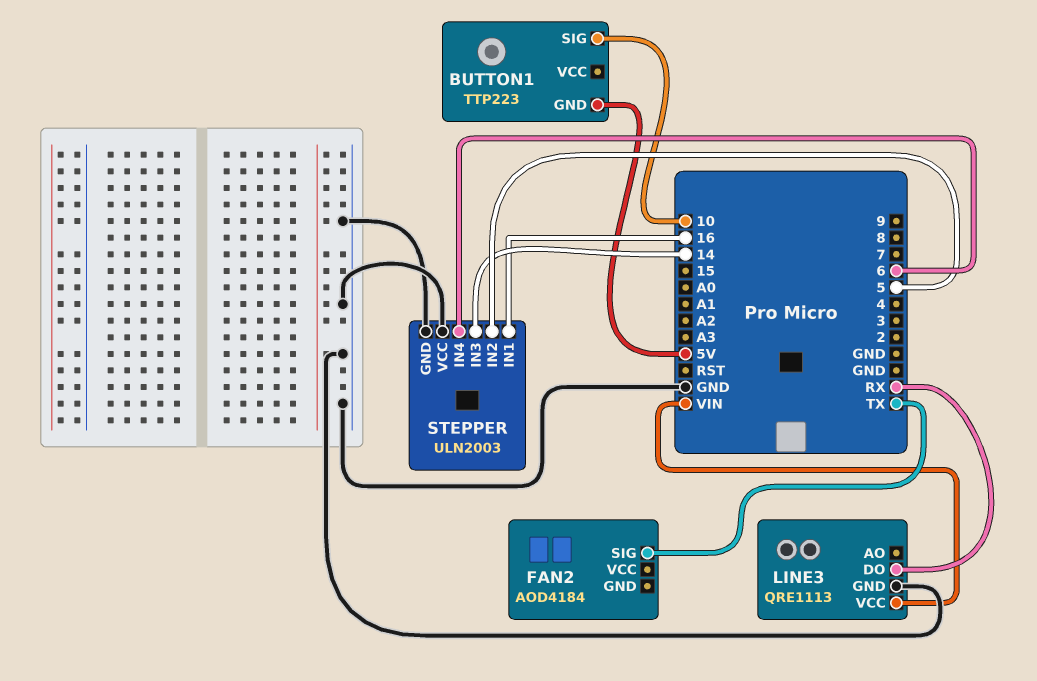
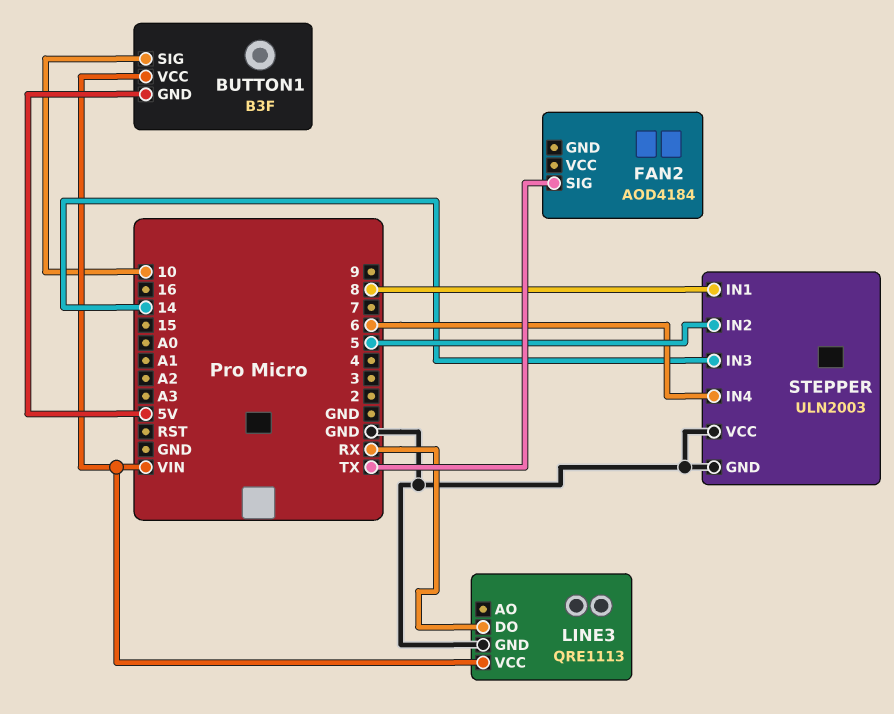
BUTTON1: TTP223 -> B3F
BUTTON1 pin VCC: none -> VIN
STEPPER pin IN1: 16 -> 8

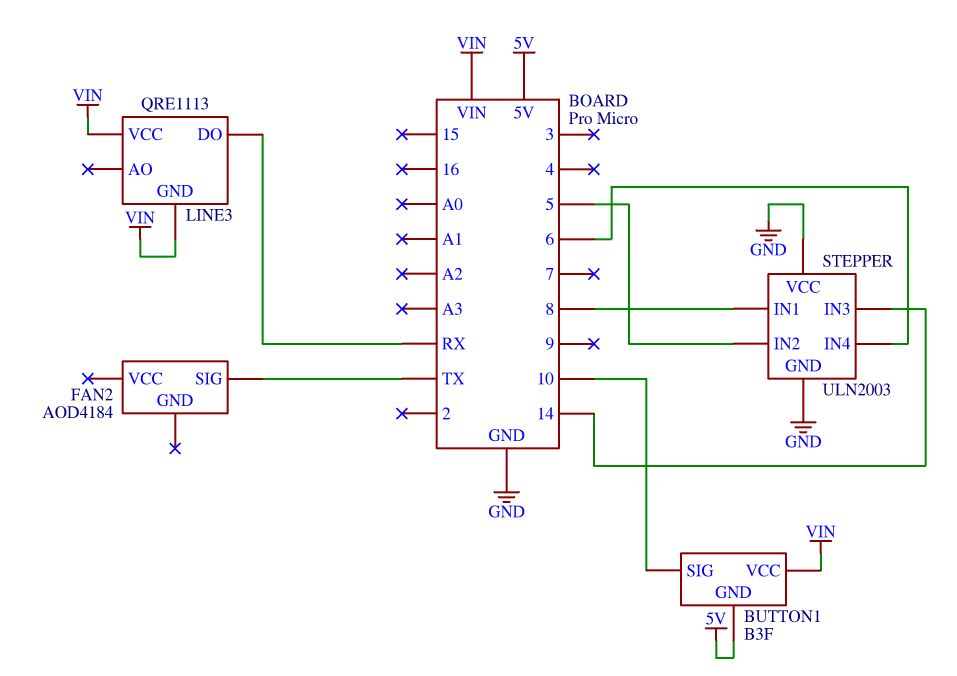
LINE3 pin GND: GND -> VIN

